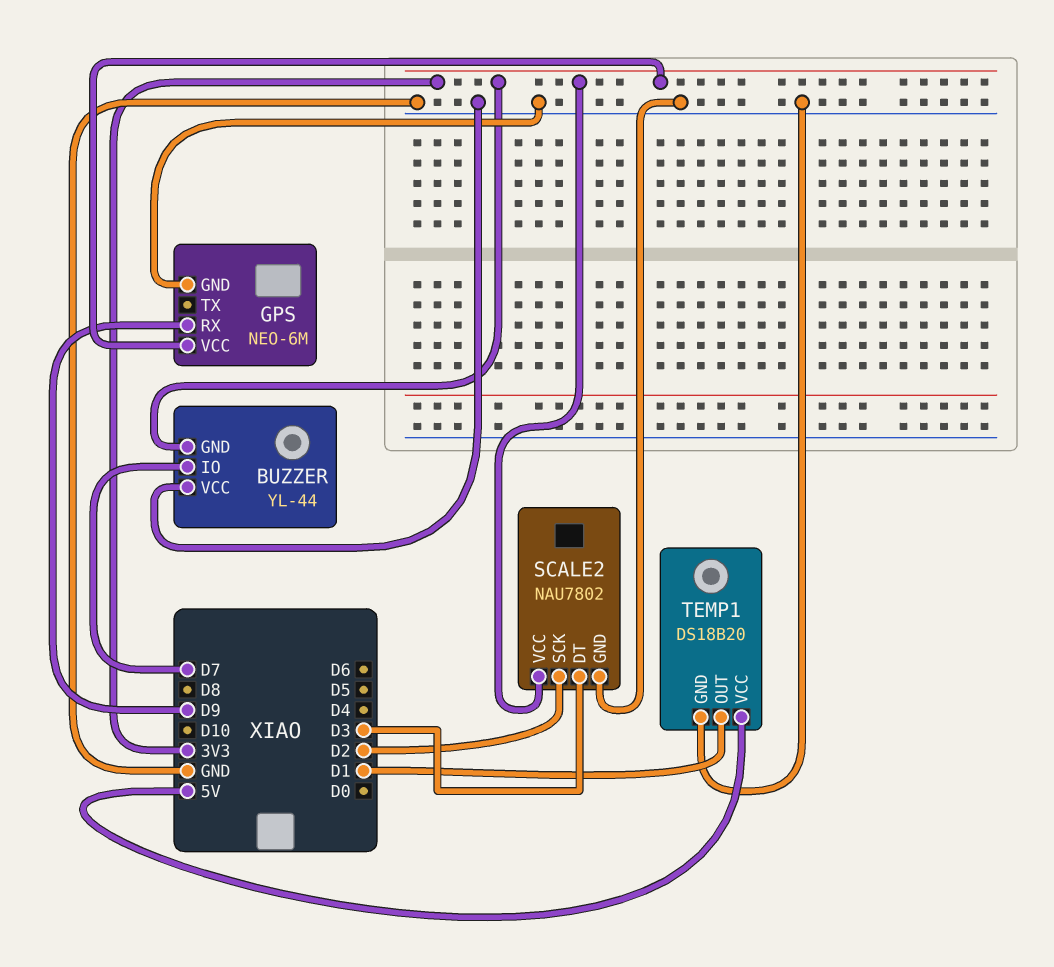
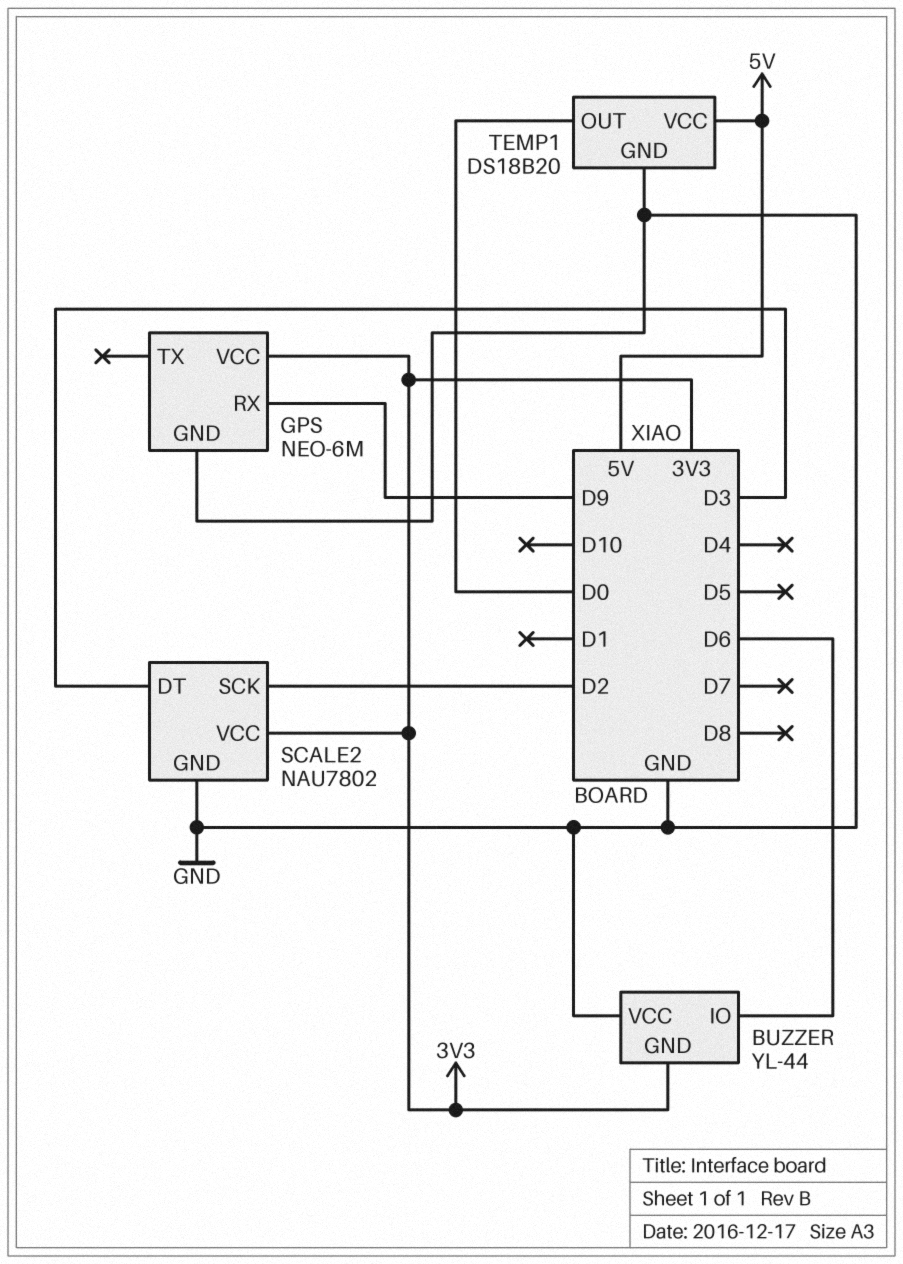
BUZZER pin IO: D7 -> D6
TEMP1 pin OUT: D1 -> D0

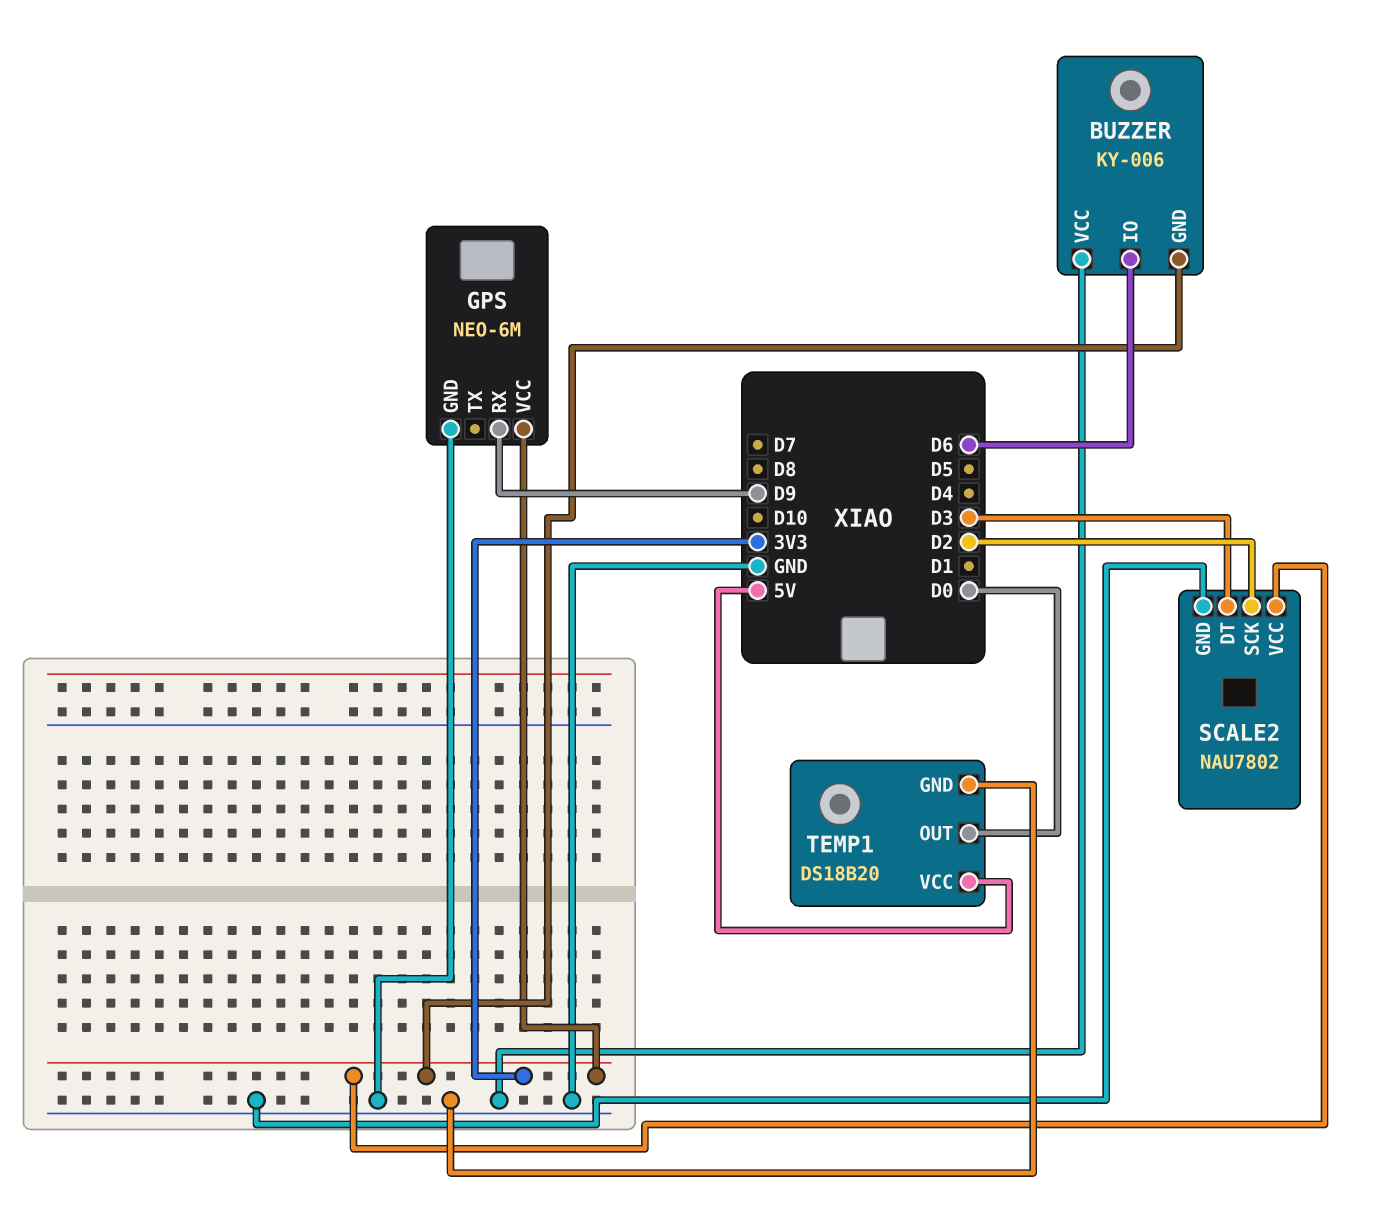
BUZZER: YL-44 -> KY-006

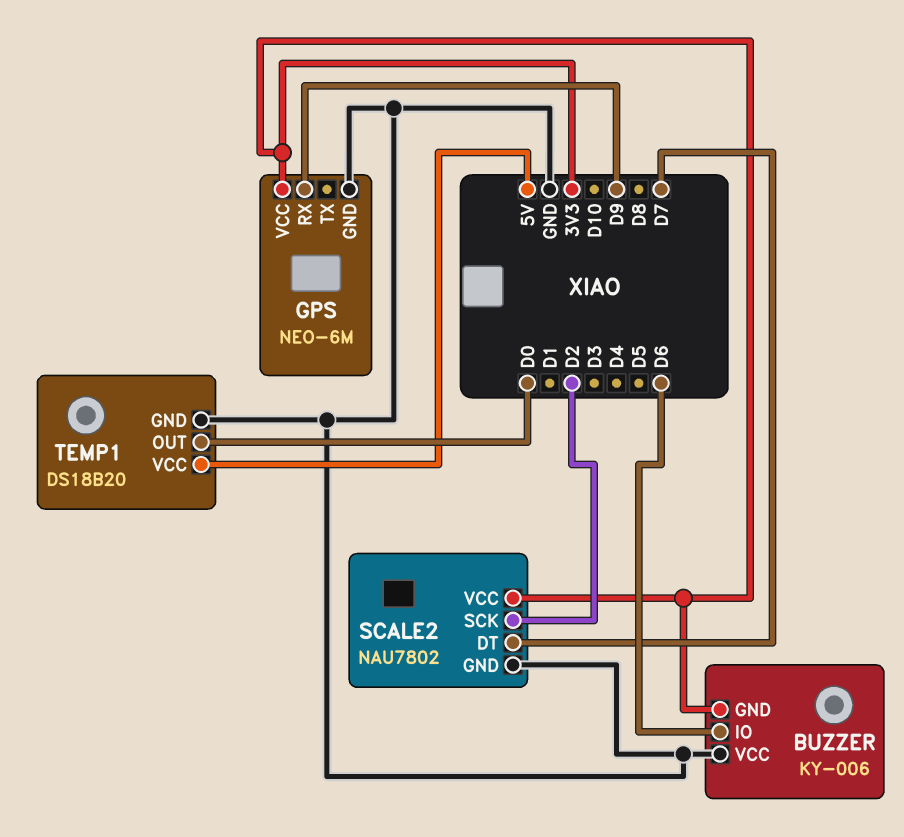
SCALE2 pin DT: D3 -> D7

